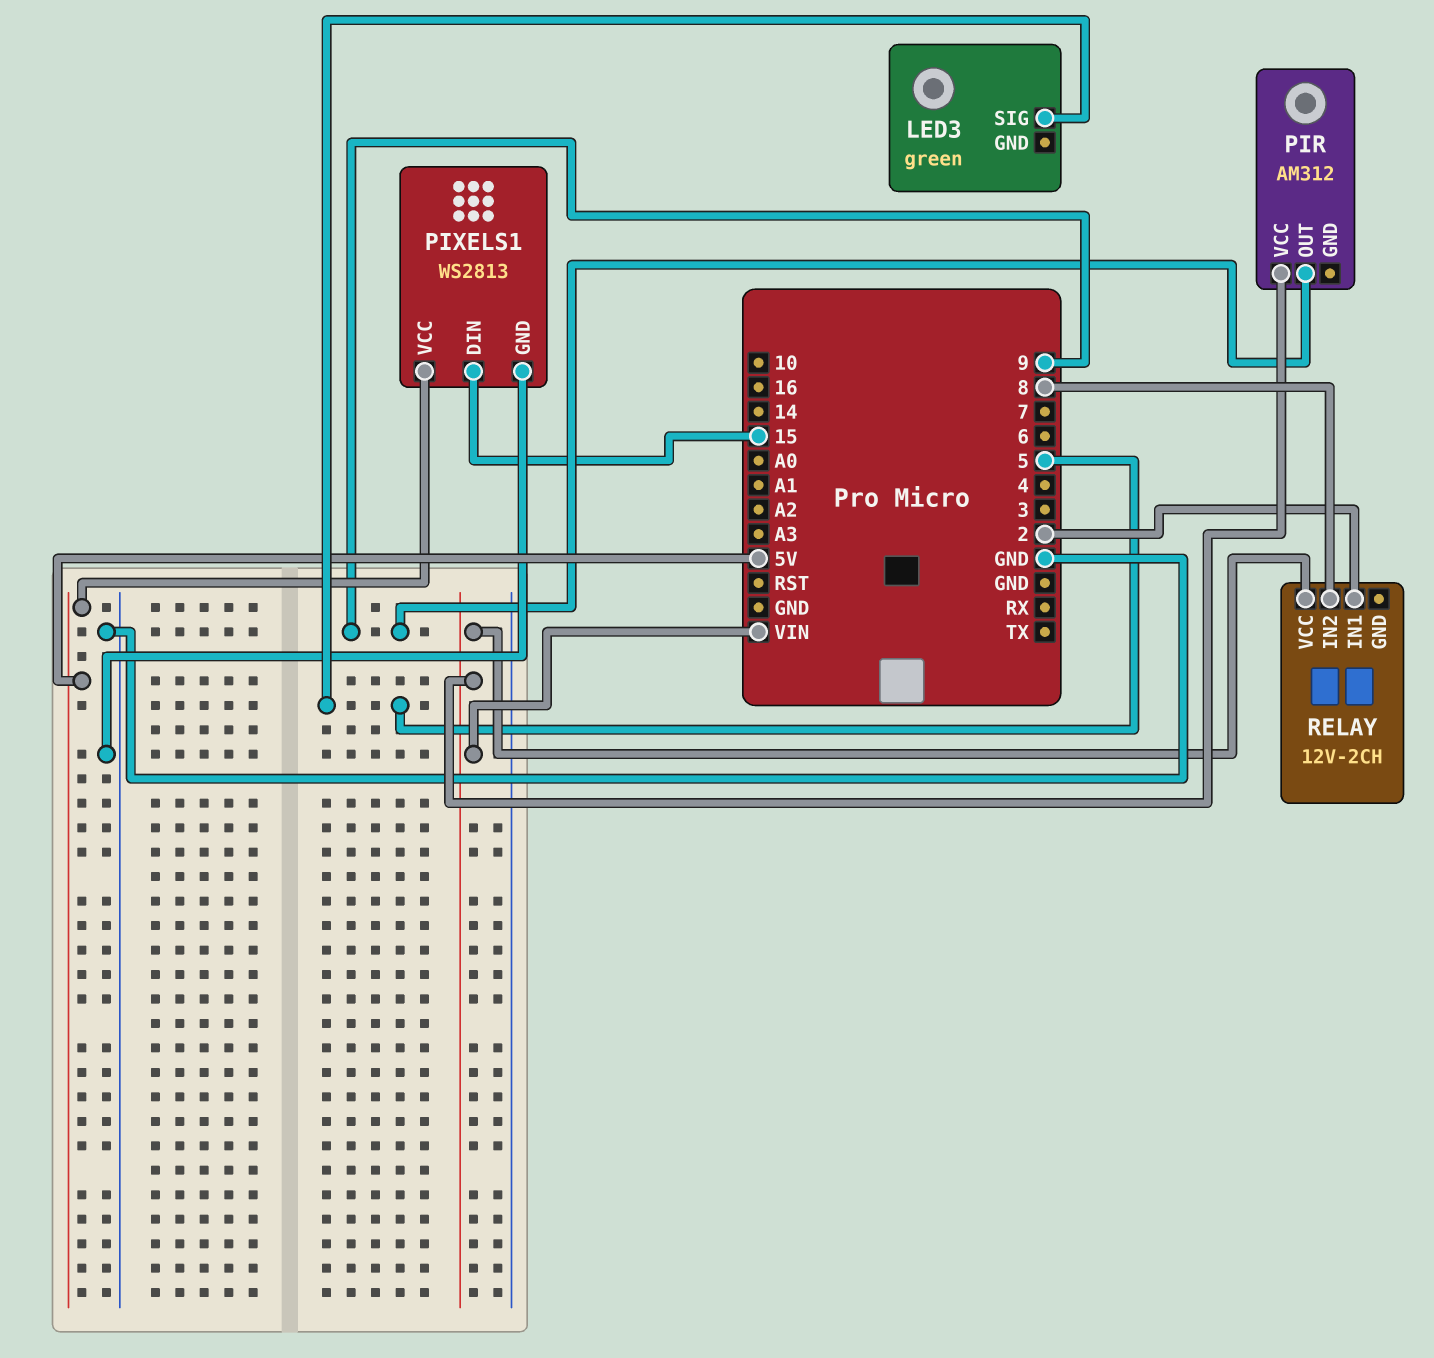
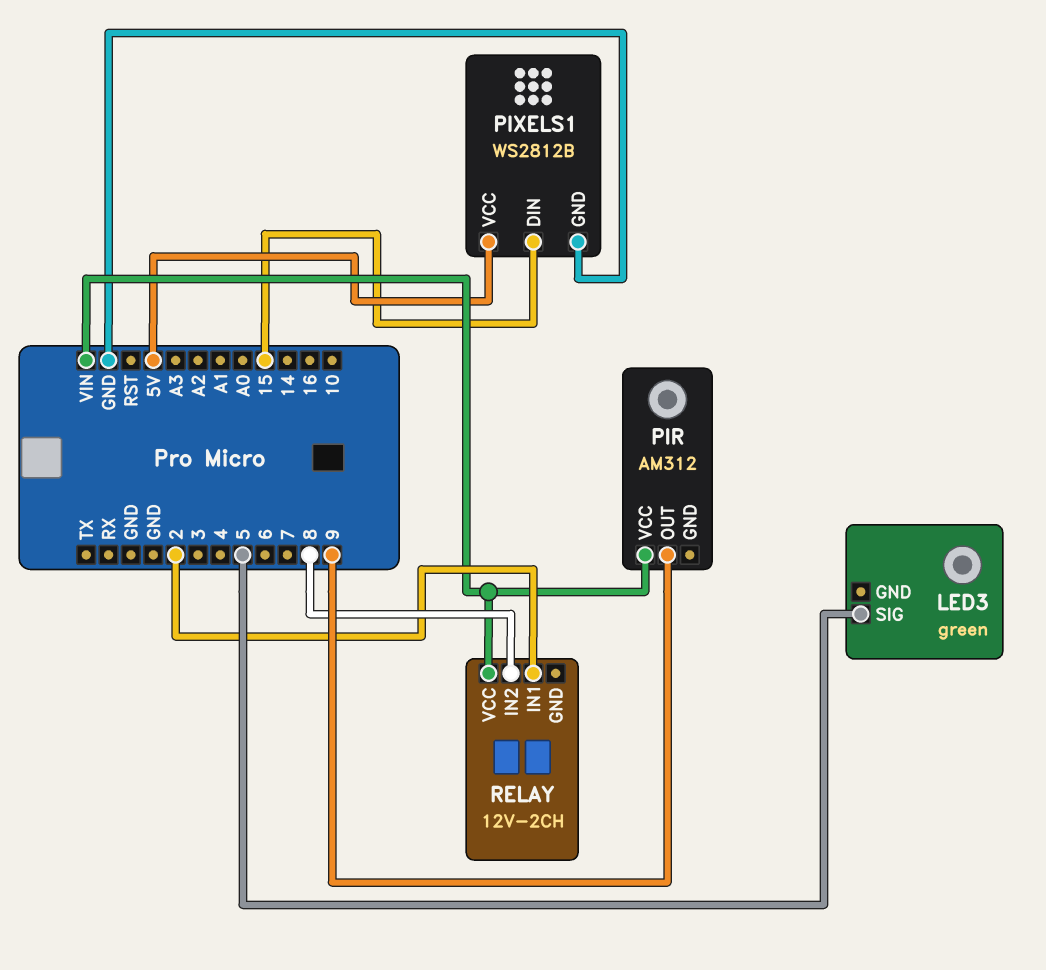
PIXELS1: WS2813 -> WS2812B

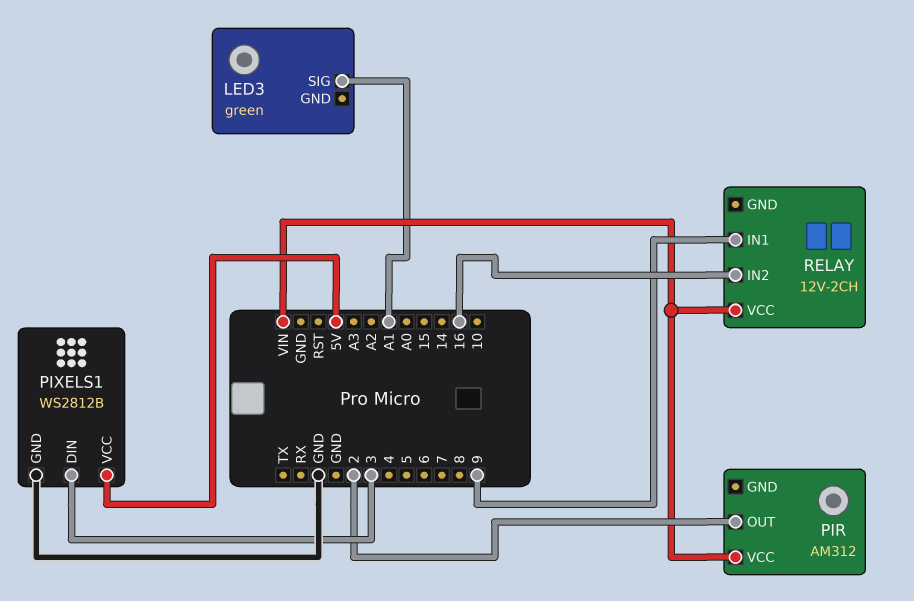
LED3 pin SIG: 5 -> A1
PIR pin OUT: 9 -> 2
PIXELS1 pin DIN: 15 -> 3
RELAY pin IN1: 2 -> 9
RELAY pin IN2: 8 -> 16

